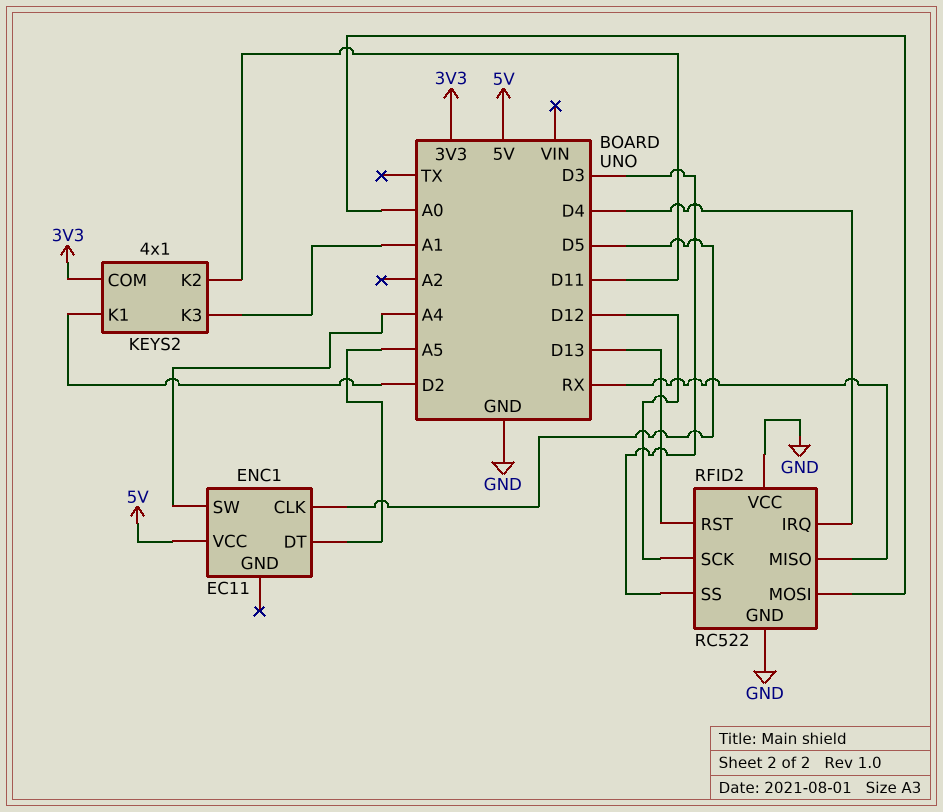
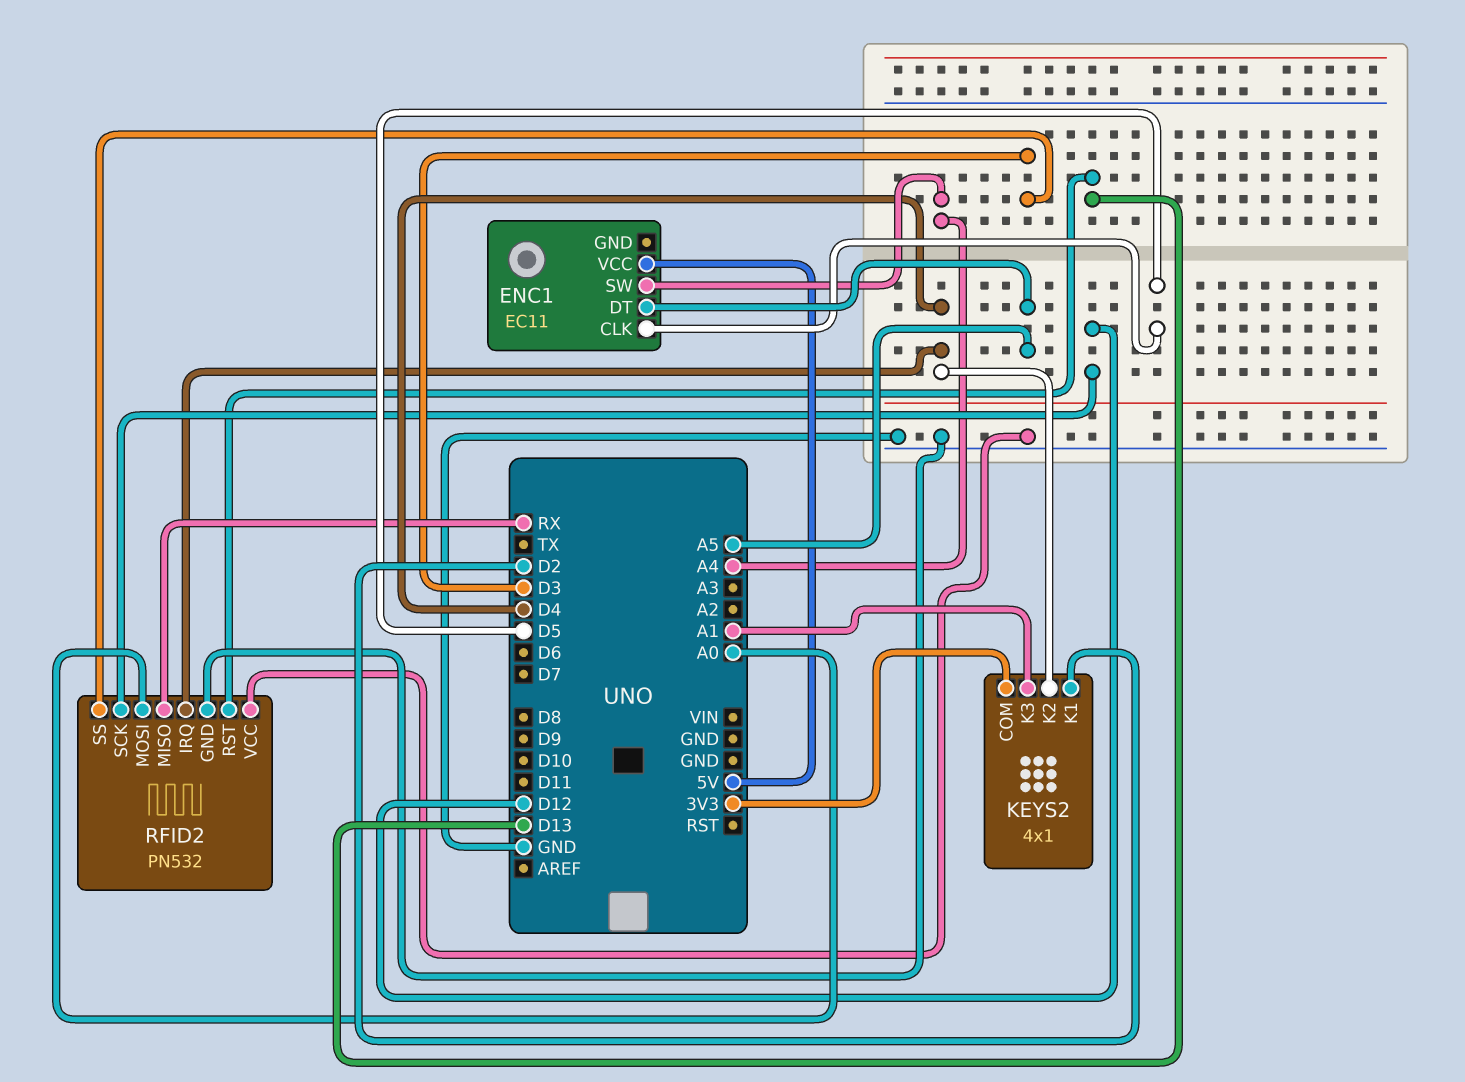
KEYS2 pin K2: D11 -> D4
RFID2: RC522 -> PN532

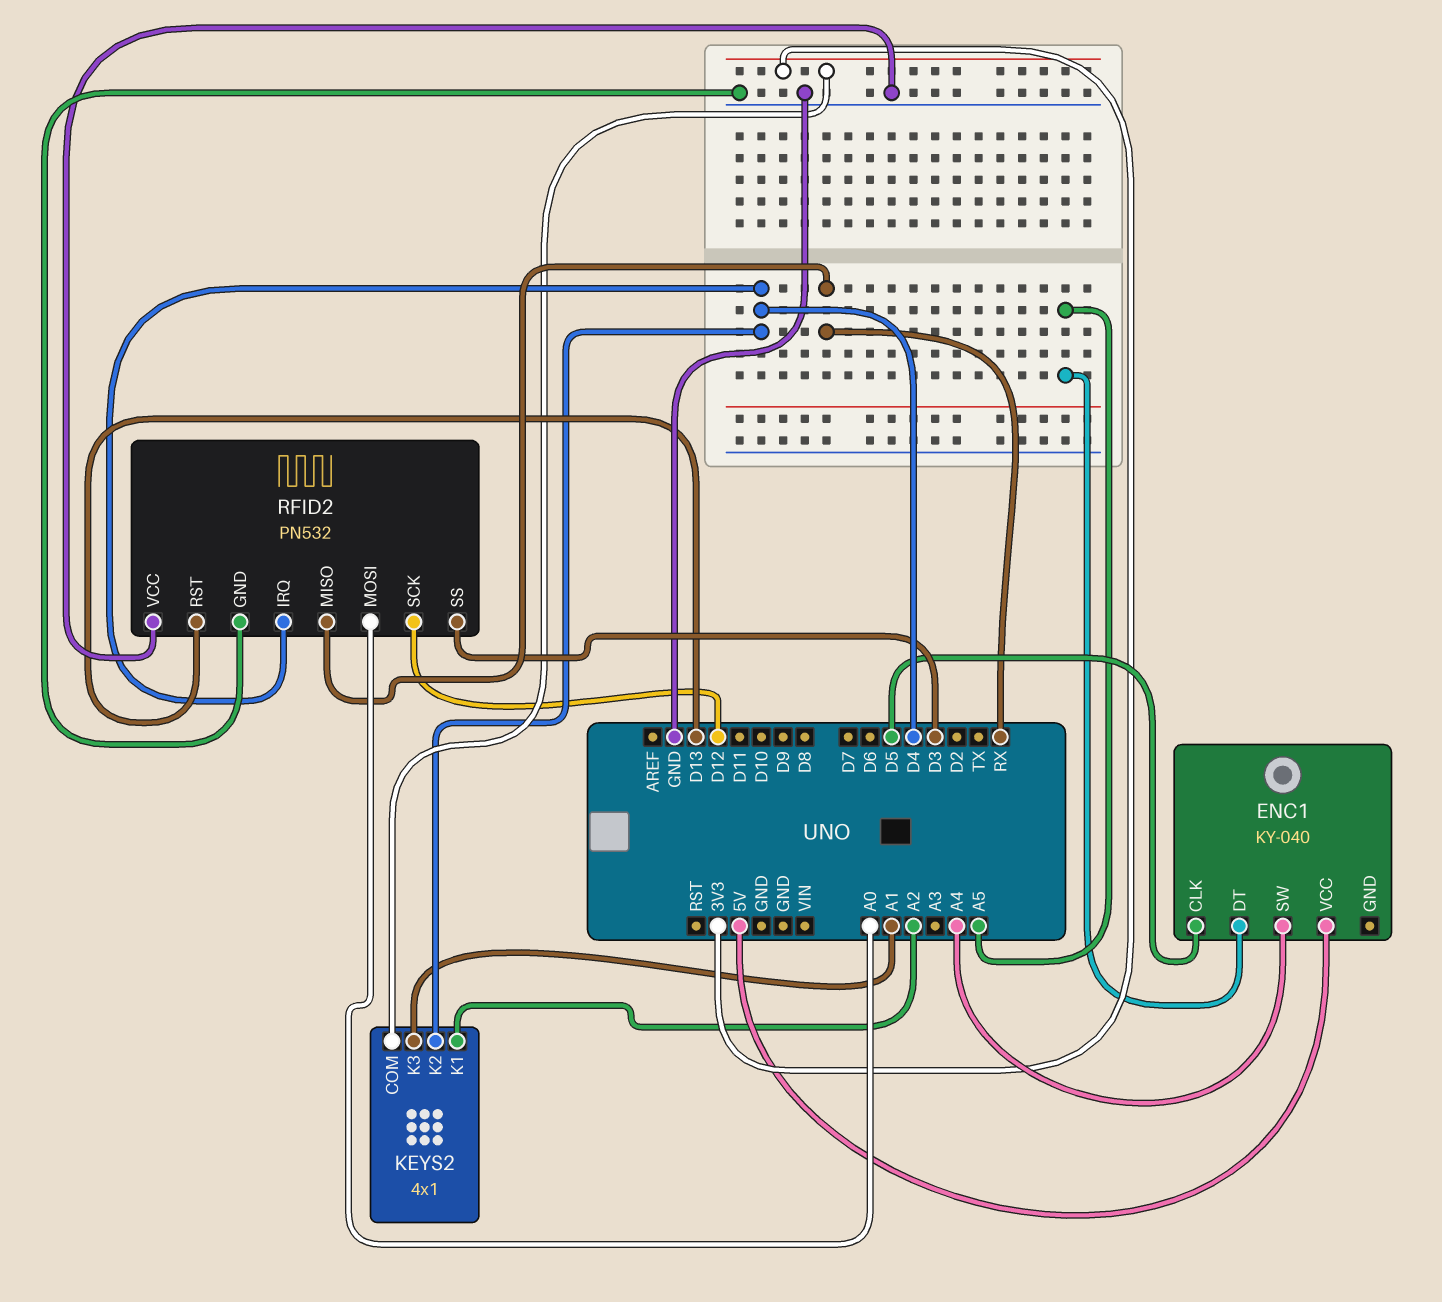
ENC1: EC11 -> KY-040
KEYS2 pin K1: D2 -> A2

